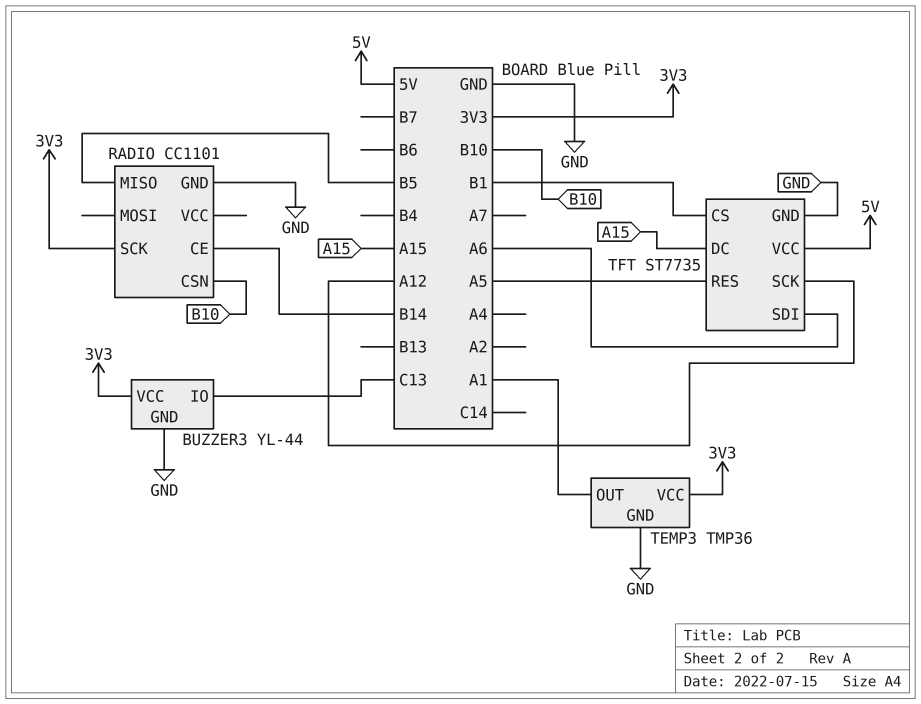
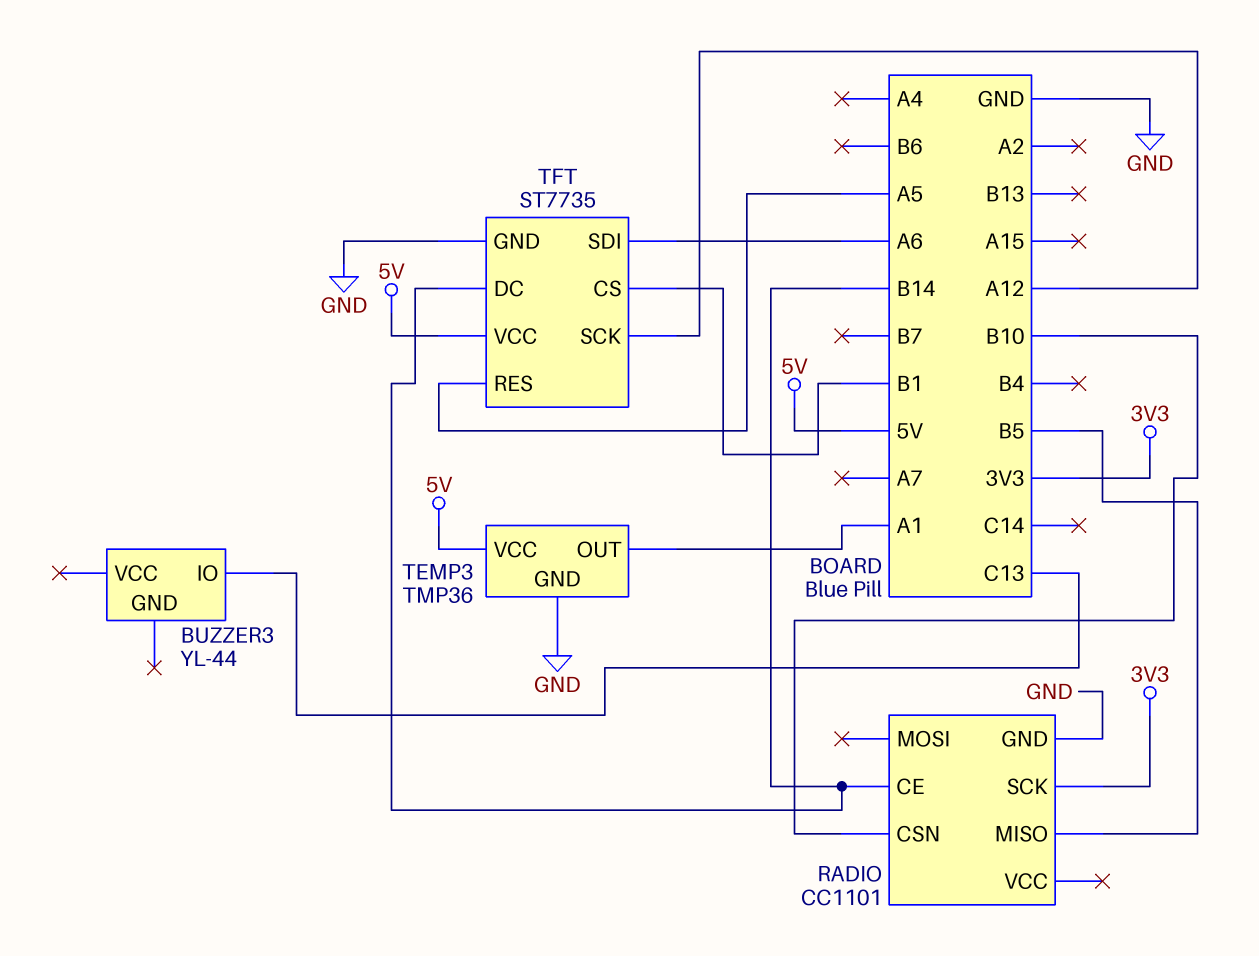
BUZZER3 pin GND: GND -> none
BUZZER3 pin VCC: 3V3 -> none
TEMP3 pin VCC: 3V3 -> 5V
TFT pin DC: A15 -> B14

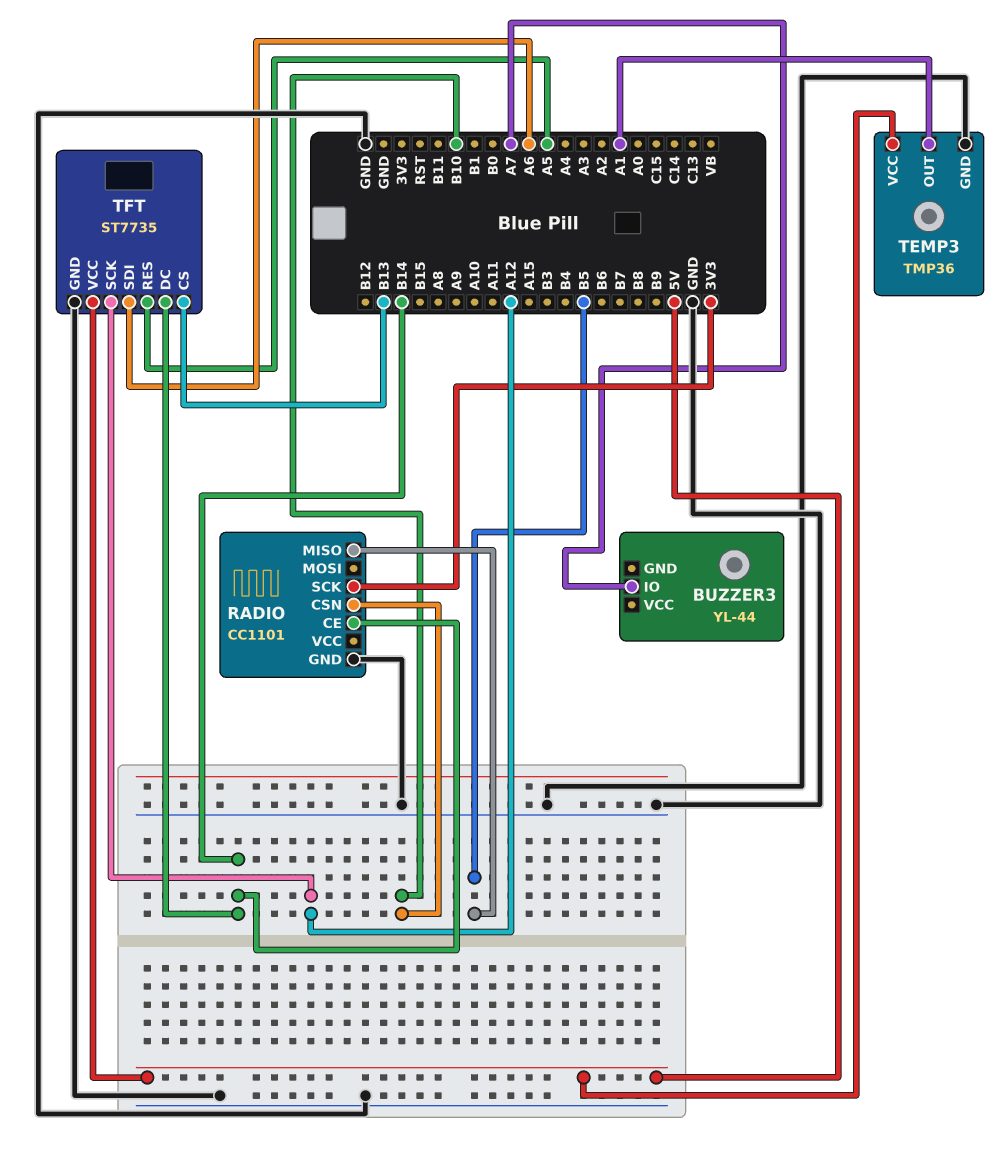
BUZZER3 pin IO: C13 -> A7
TFT pin CS: B1 -> B13

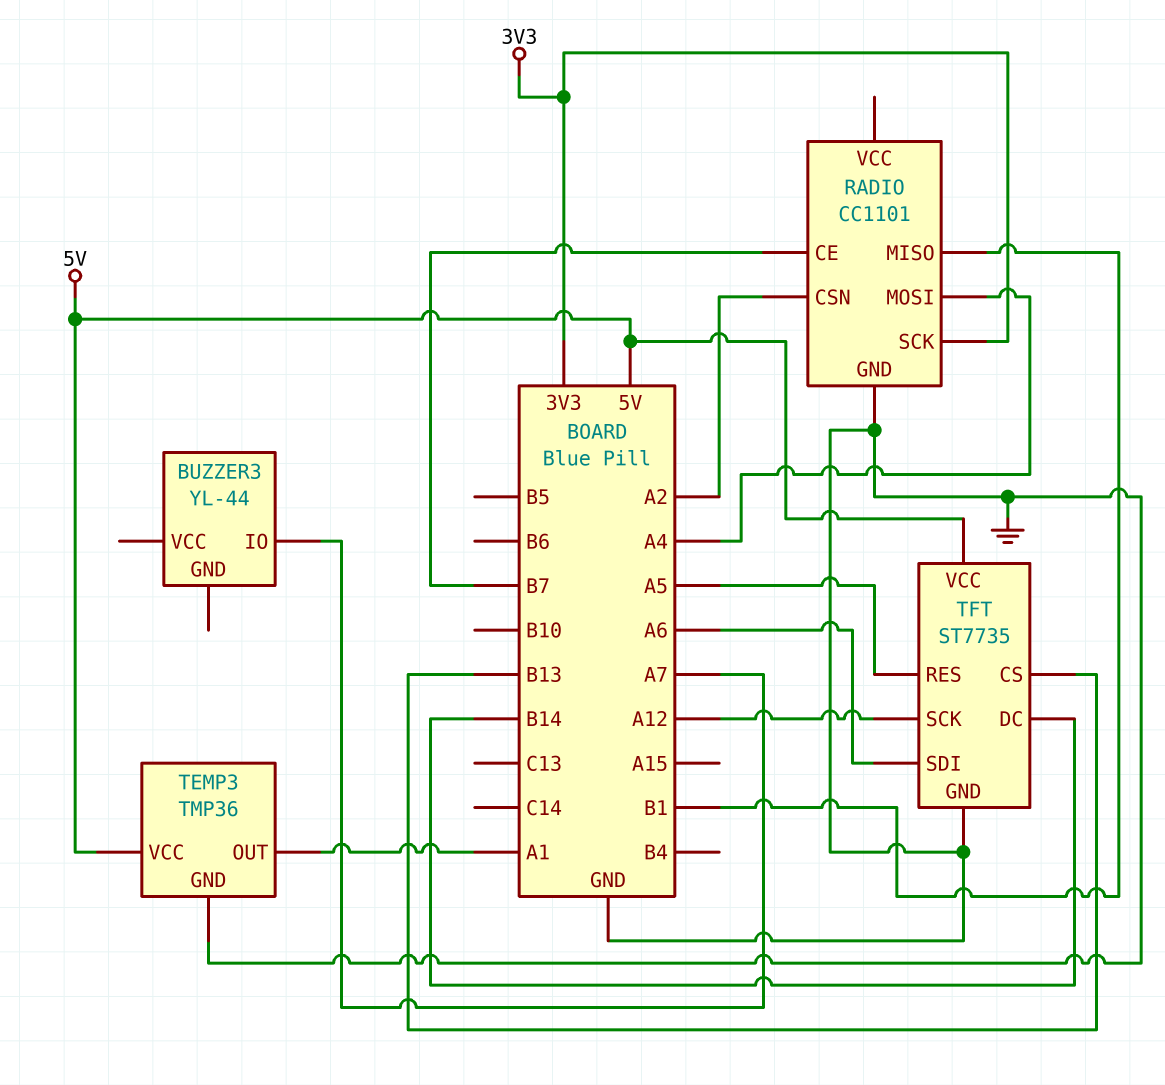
RADIO pin CE: B14 -> B7
RADIO pin CSN: B10 -> A2
RADIO pin MISO: B5 -> B1
RADIO pin MOSI: none -> A4

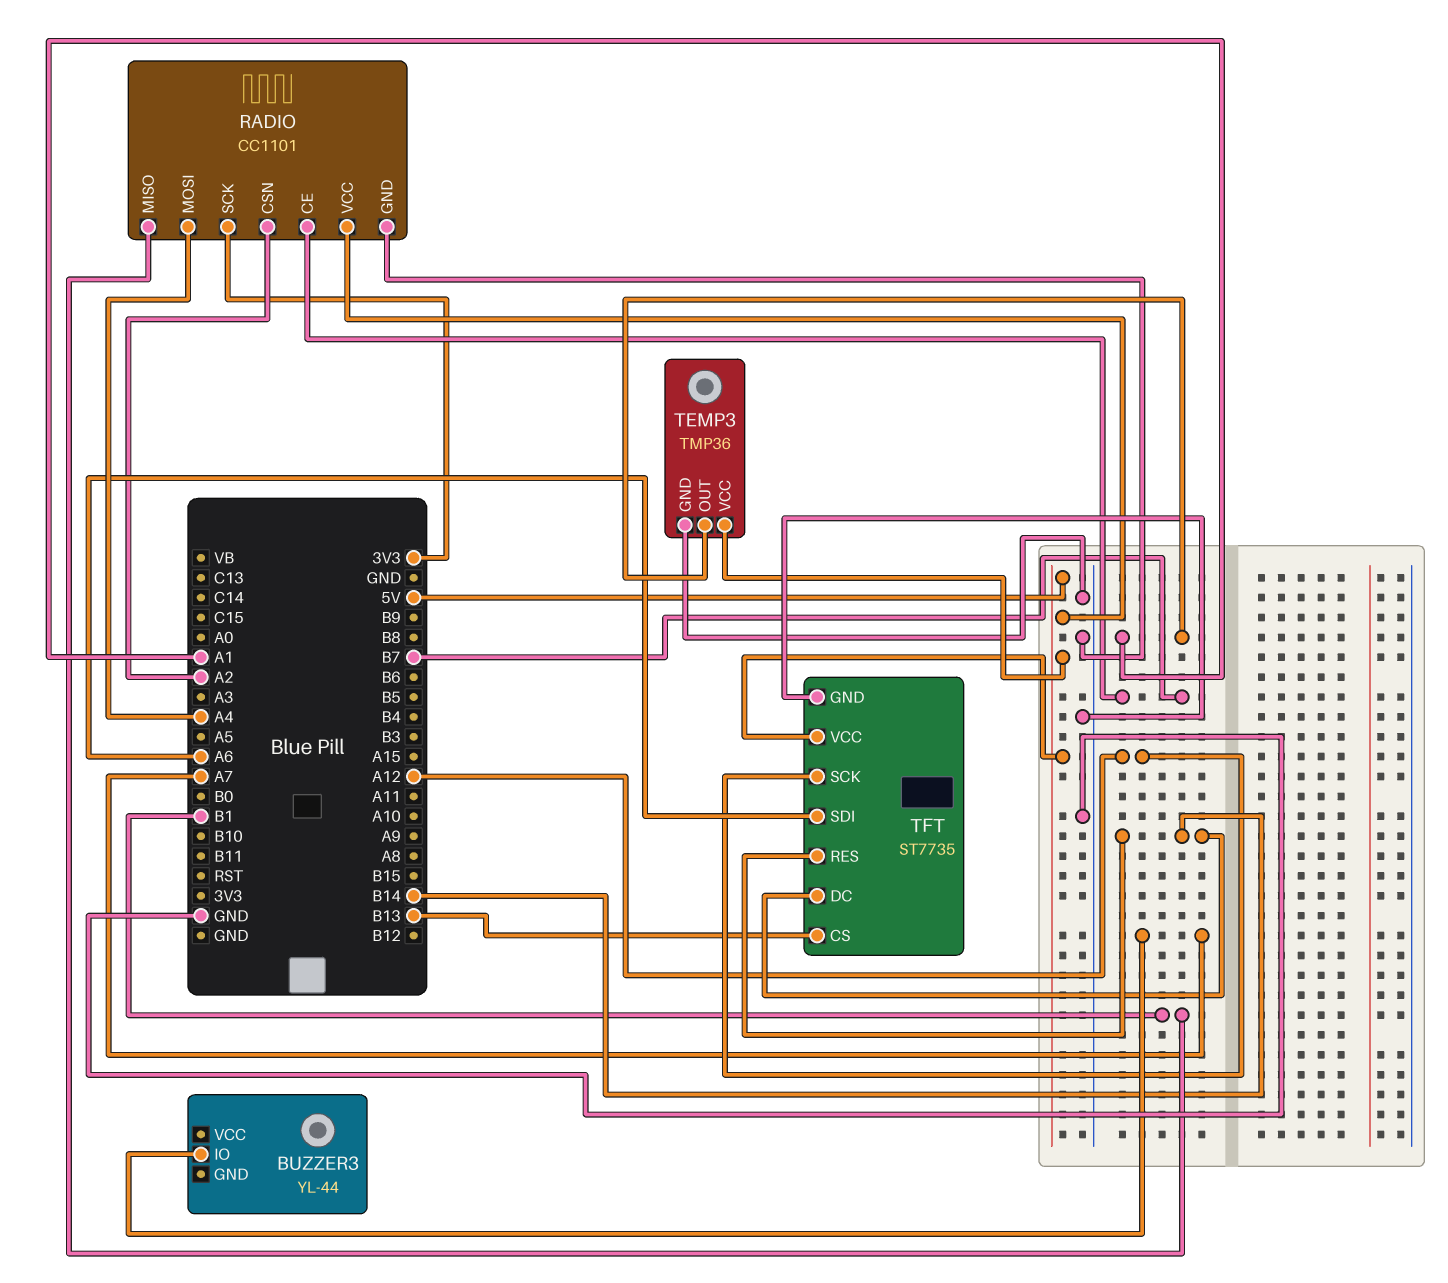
RADIO pin VCC: none -> 5V
TFT pin RES: A5 -> B14

